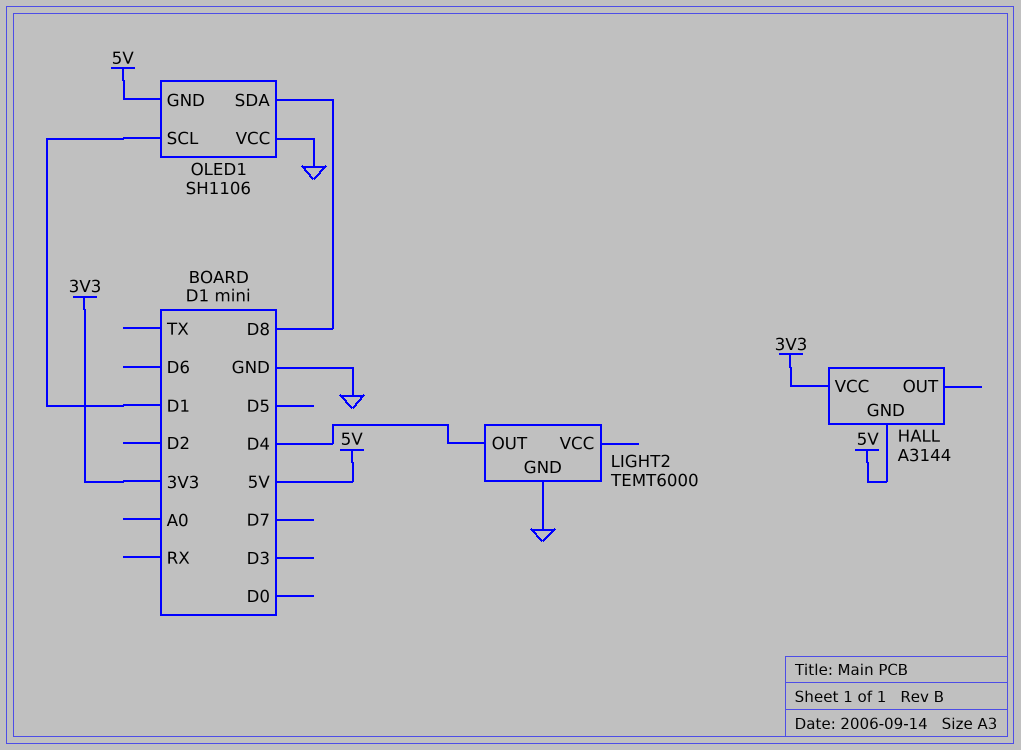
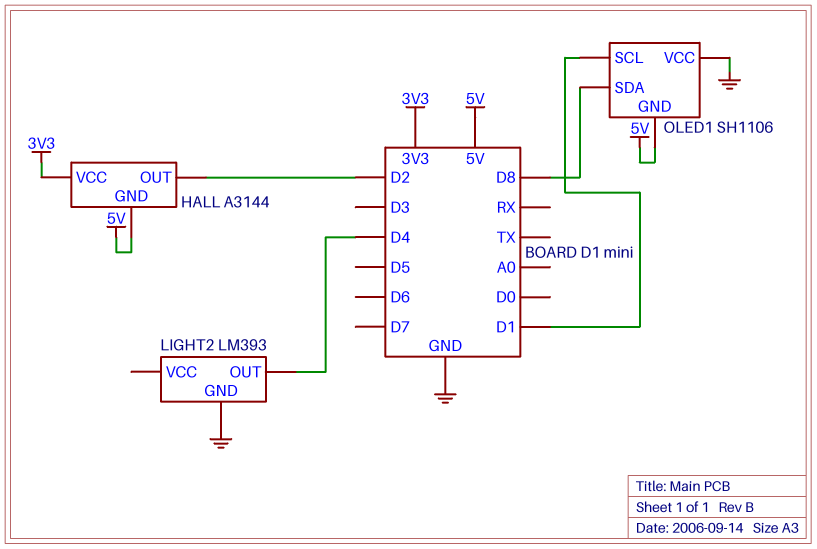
HALL pin OUT: none -> D2
LIGHT2: TEMT6000 -> LM393

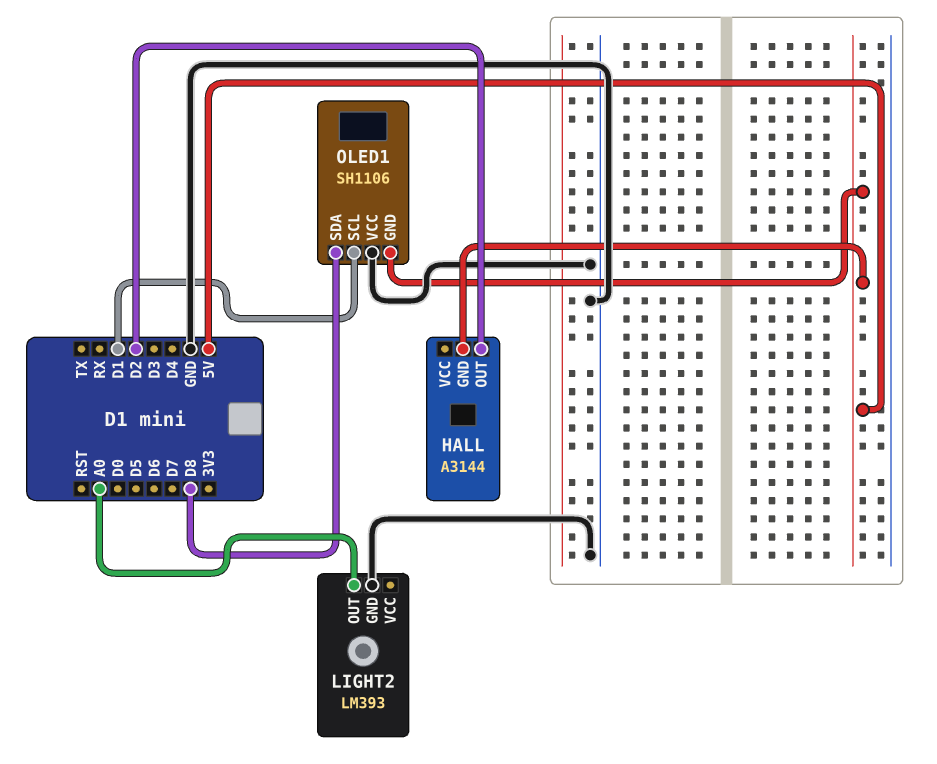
HALL pin VCC: 3V3 -> none
LIGHT2 pin OUT: D4 -> A0

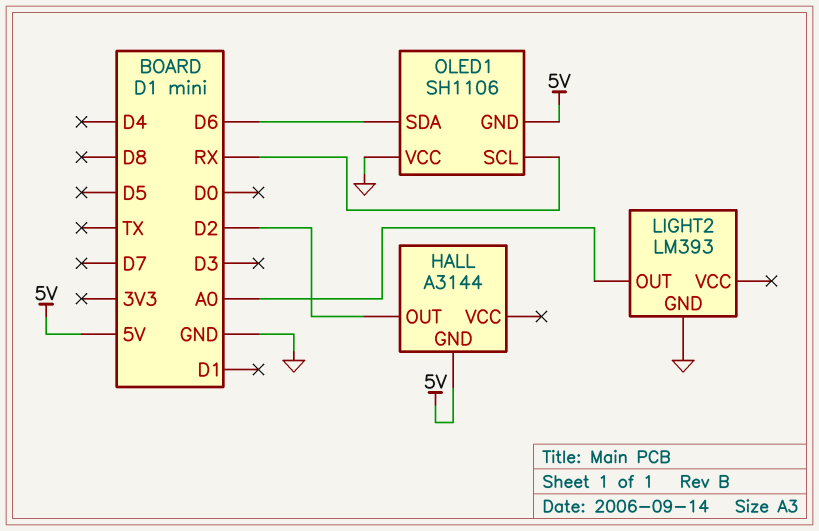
OLED1 pin SCL: D1 -> RX
OLED1 pin SDA: D8 -> D6

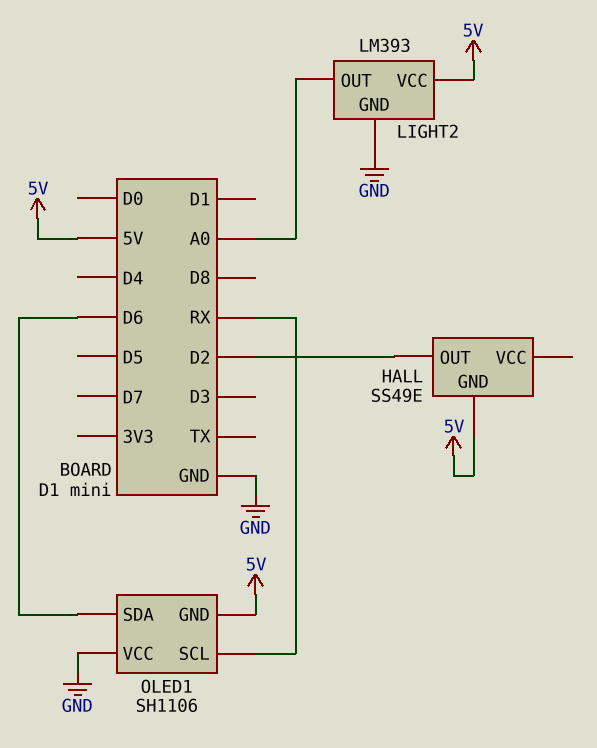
HALL: A3144 -> SS49E
LIGHT2 pin VCC: none -> 5V

